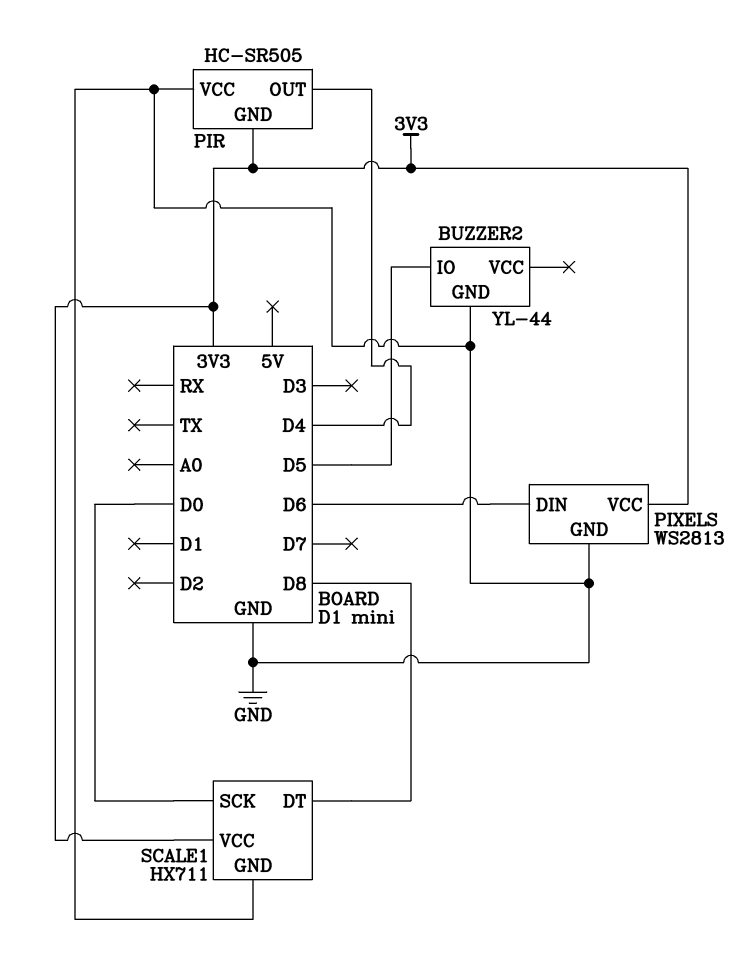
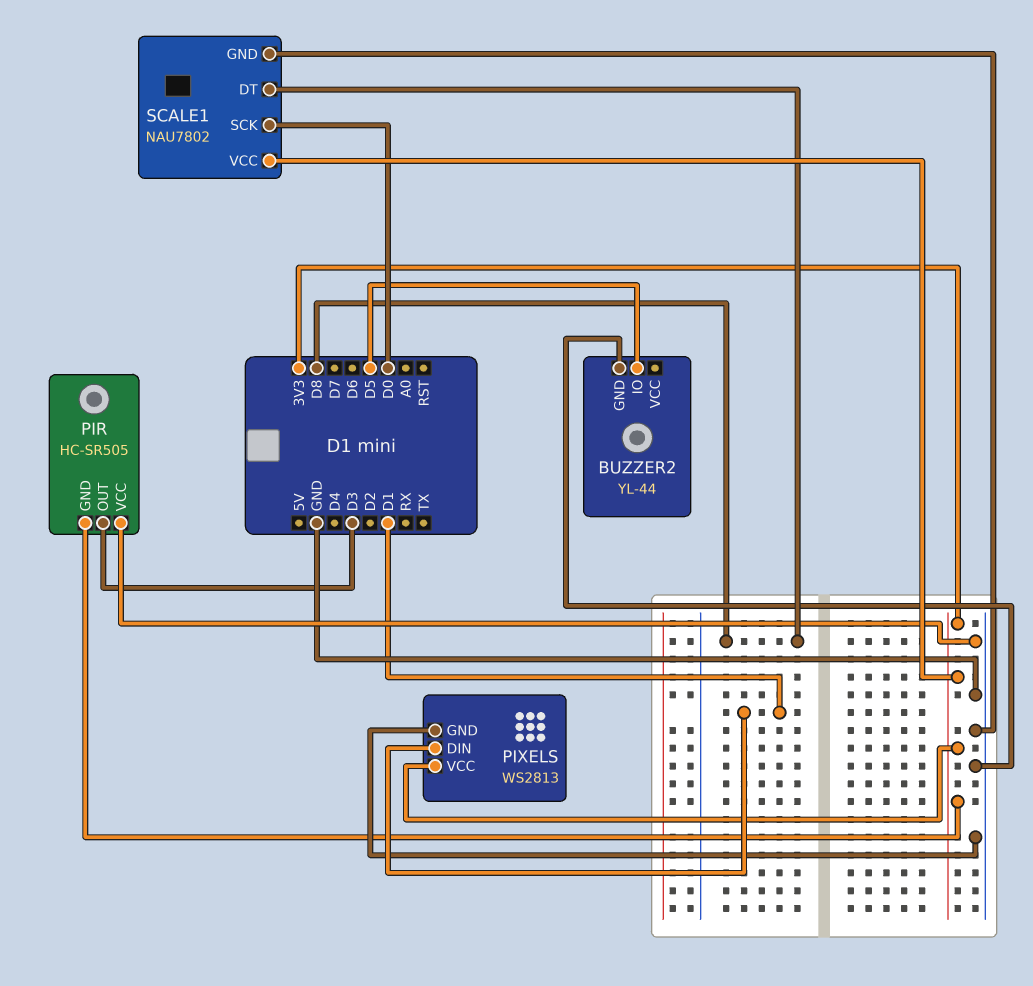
PIR pin OUT: D4 -> D3
PIXELS pin DIN: D6 -> D1
SCALE1: HX711 -> NAU7802

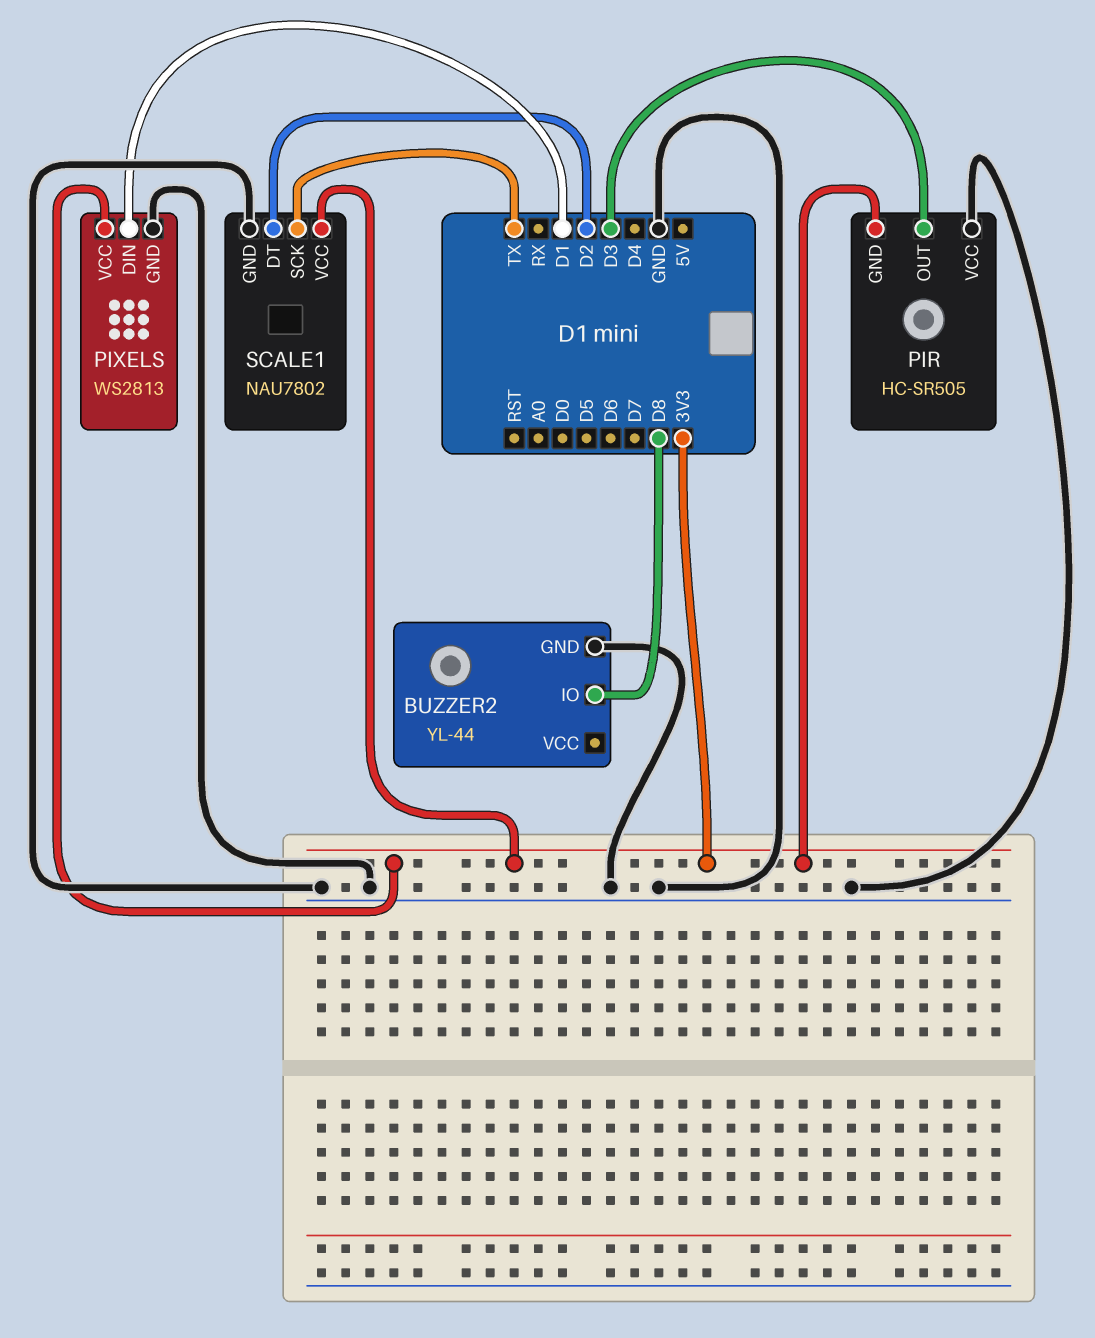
BUZZER2 pin IO: D5 -> D8
SCALE1 pin DT: D8 -> D2
SCALE1 pin SCK: D0 -> TX

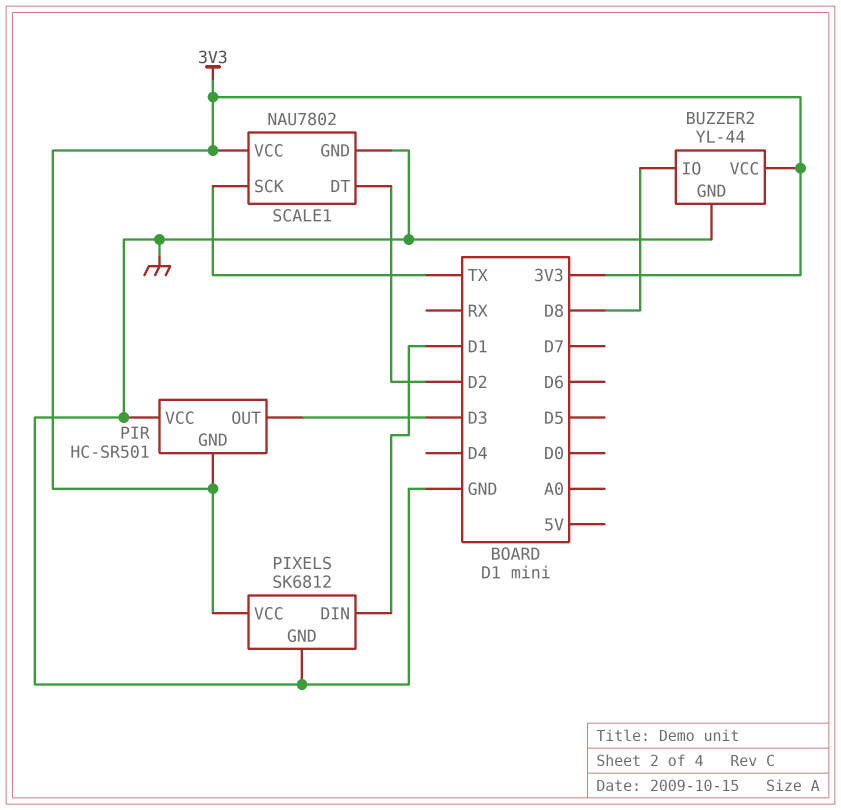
BUZZER2 pin VCC: none -> 3V3
PIR: HC-SR505 -> HC-SR501
PIXELS: WS2813 -> SK6812

